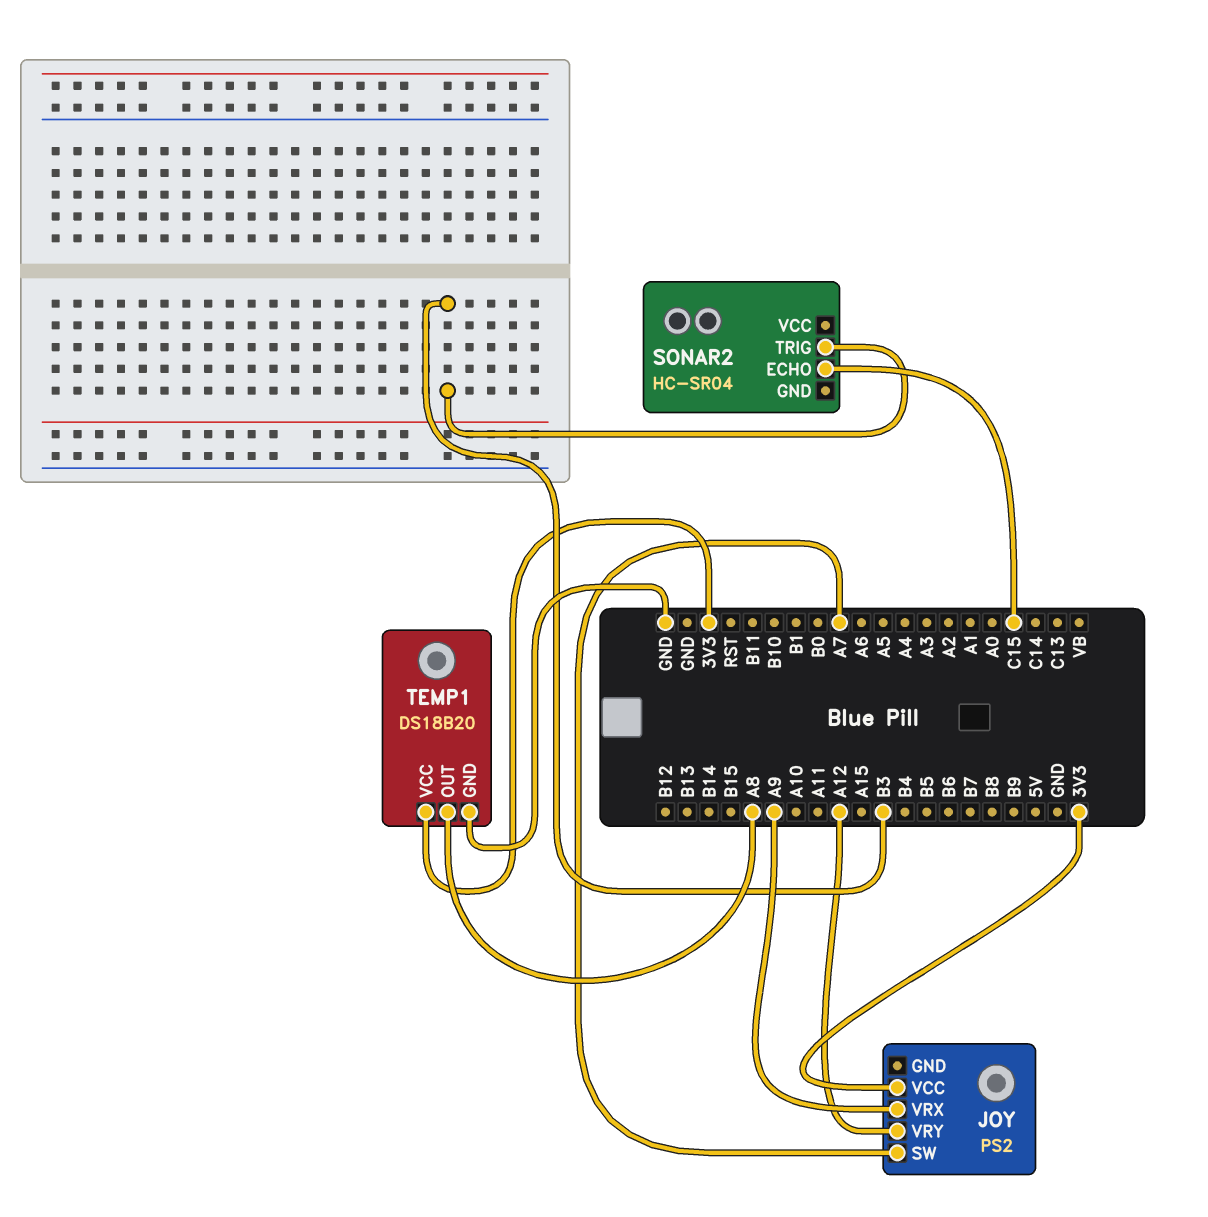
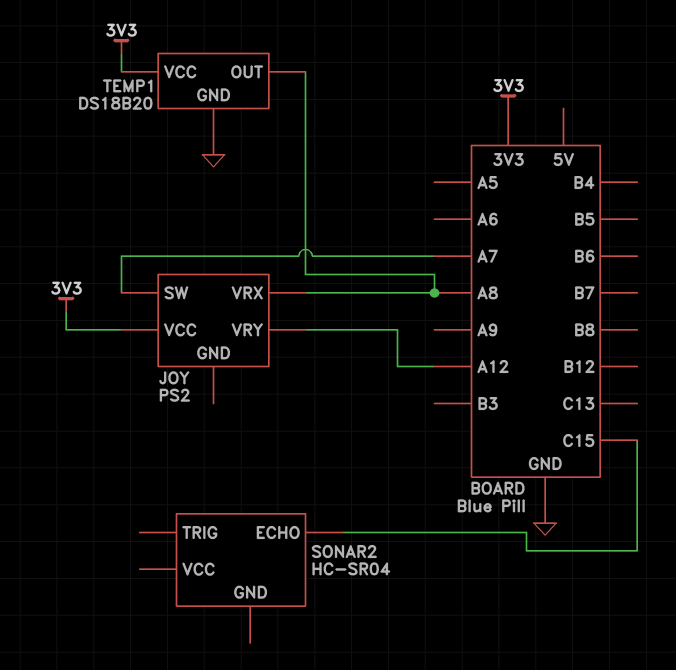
JOY pin VRX: A9 -> A8
SONAR2 pin TRIG: B3 -> none

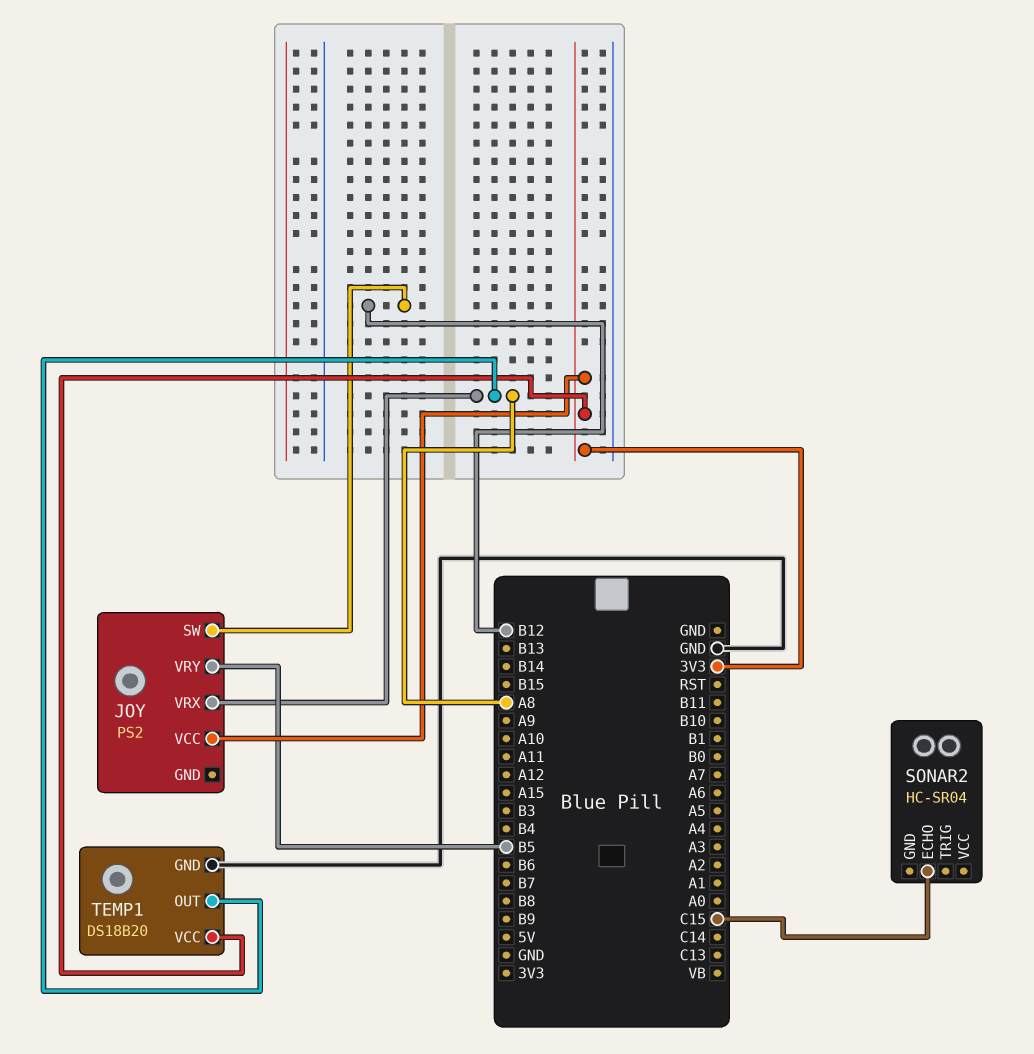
JOY pin SW: A7 -> B12
JOY pin VRY: A12 -> B5

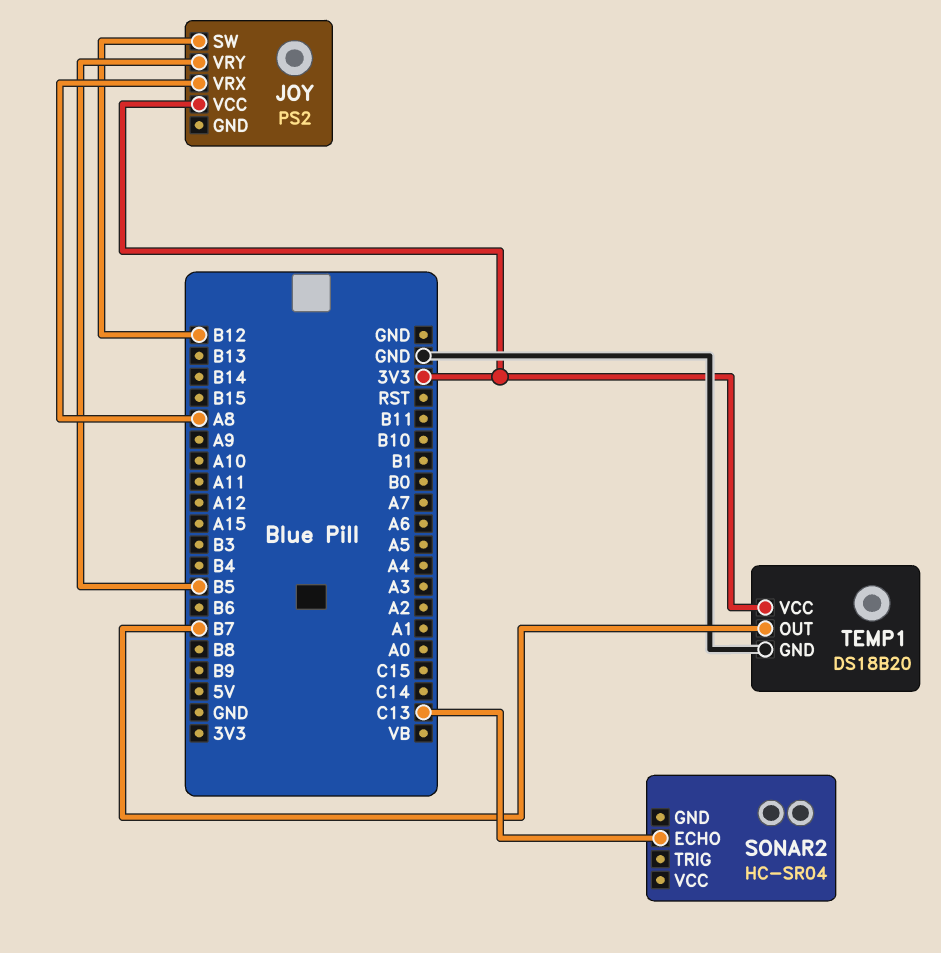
SONAR2 pin ECHO: C15 -> C13
TEMP1 pin OUT: A8 -> B7

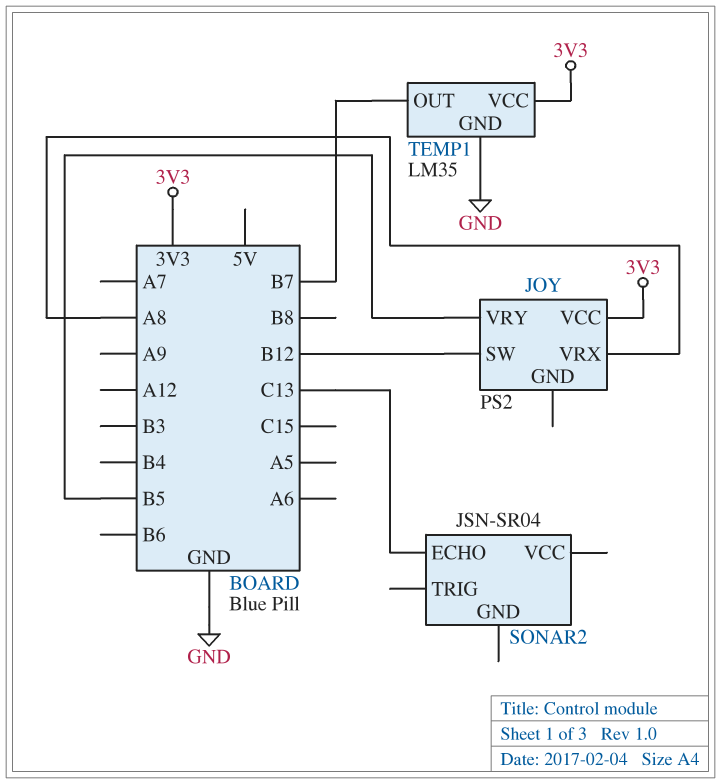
SONAR2: HC-SR04 -> JSN-SR04
TEMP1: DS18B20 -> LM35

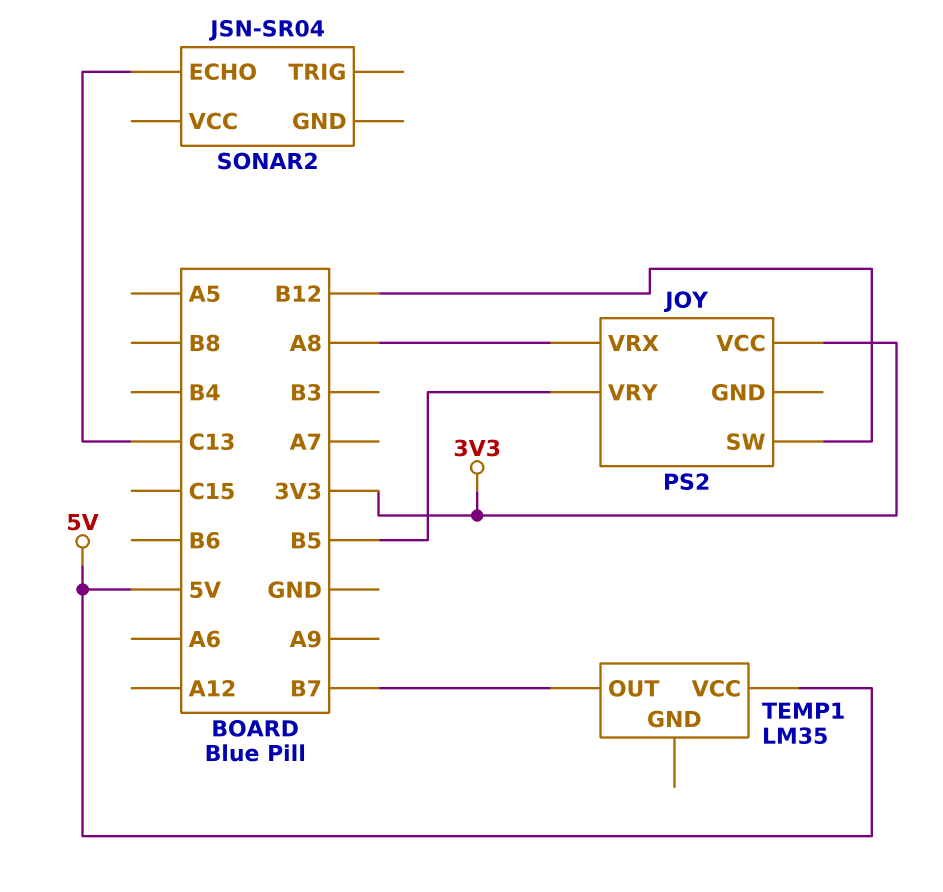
TEMP1 pin GND: GND -> none
TEMP1 pin VCC: 3V3 -> 5V

